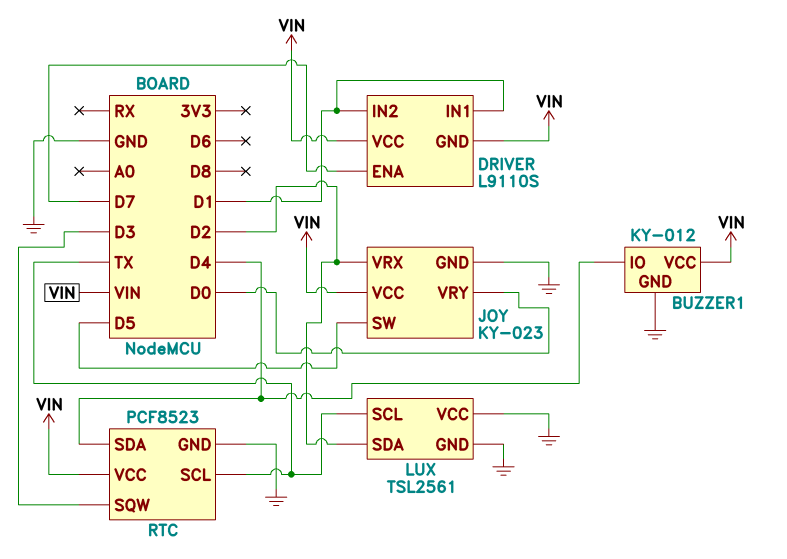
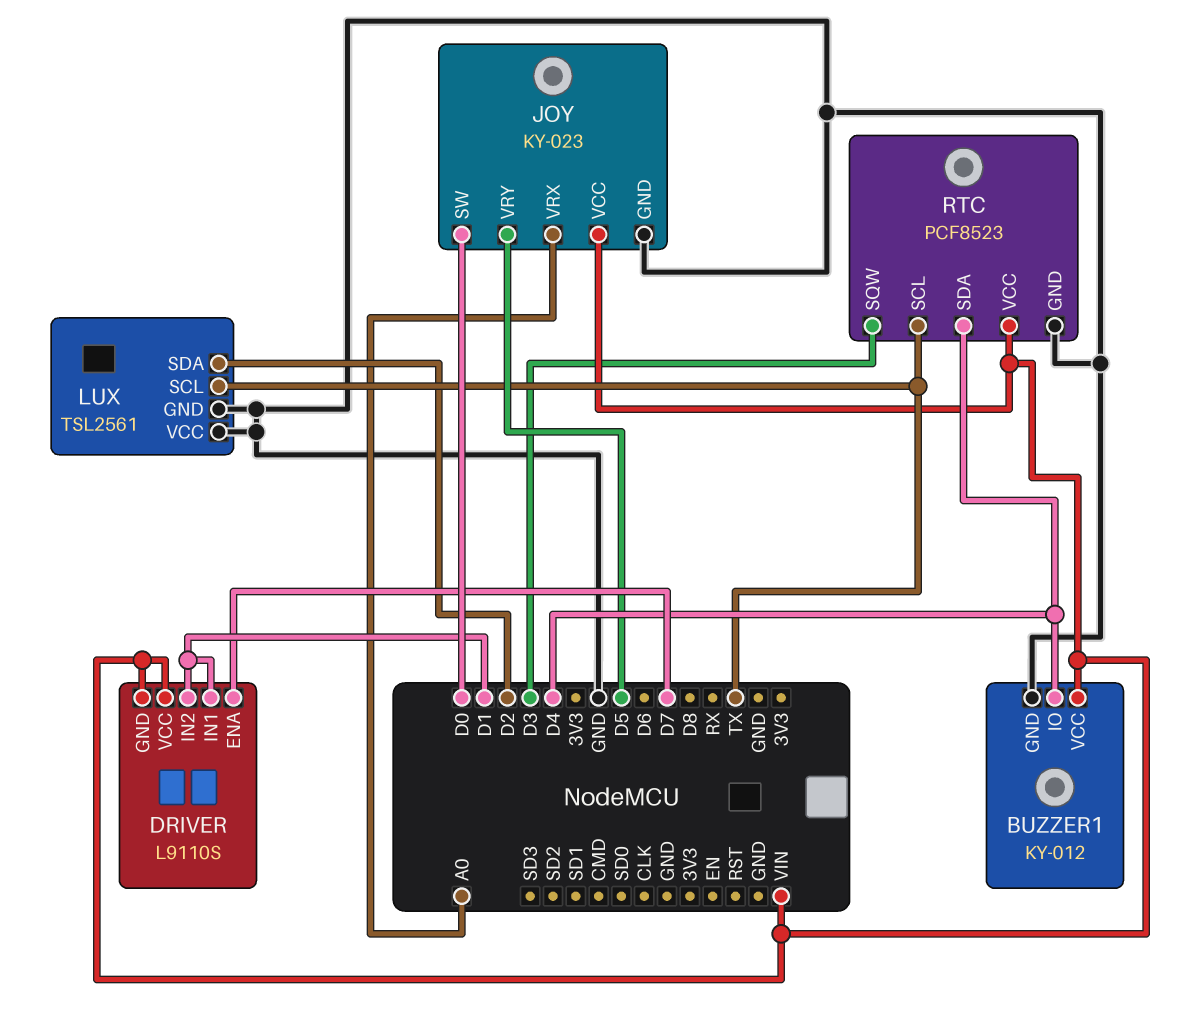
JOY pin SW: D5 -> D0
JOY pin VRX: D2 -> A0
JOY pin VRY: D0 -> D5

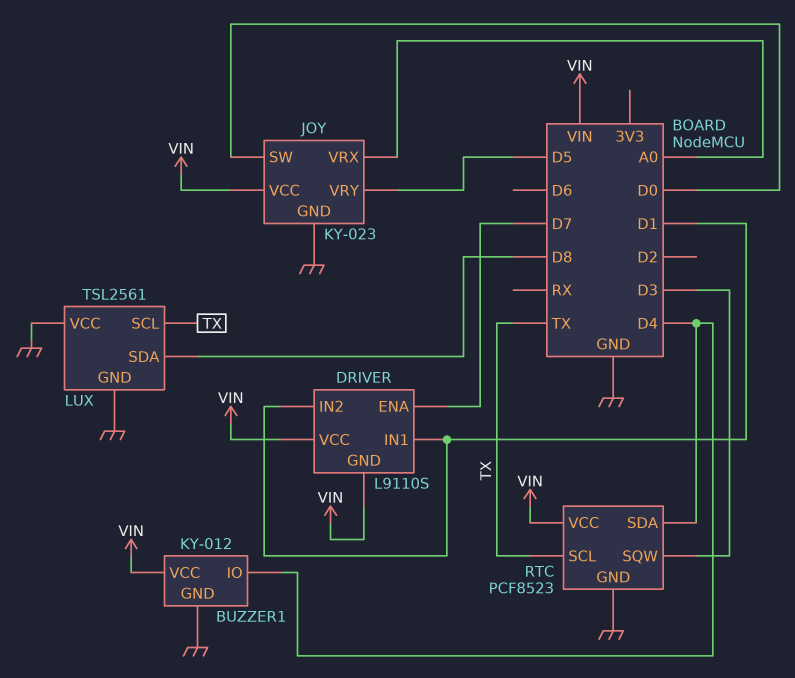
LUX pin SDA: D2 -> D8

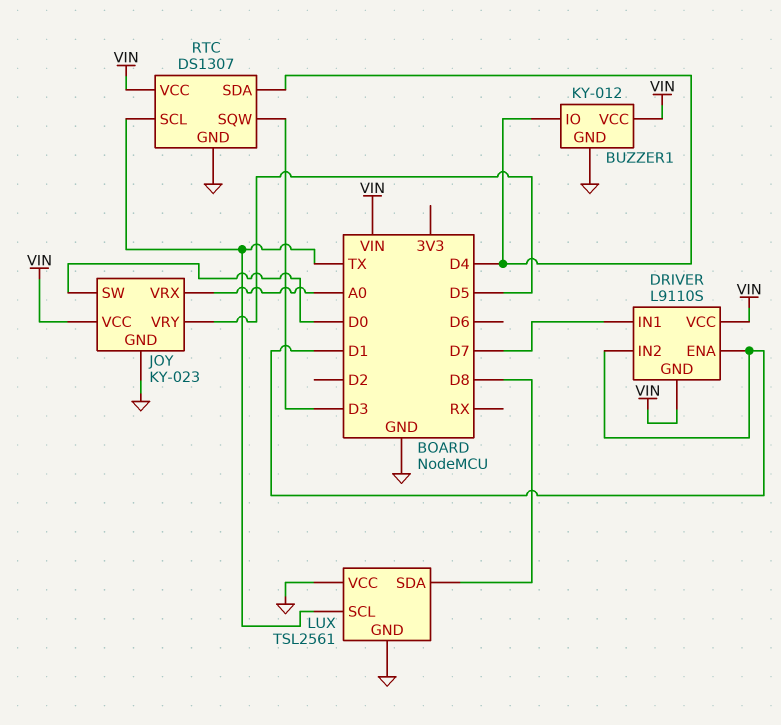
DRIVER pin ENA: D7 -> D1
DRIVER pin IN1: D1 -> D7
RTC: PCF8523 -> DS1307

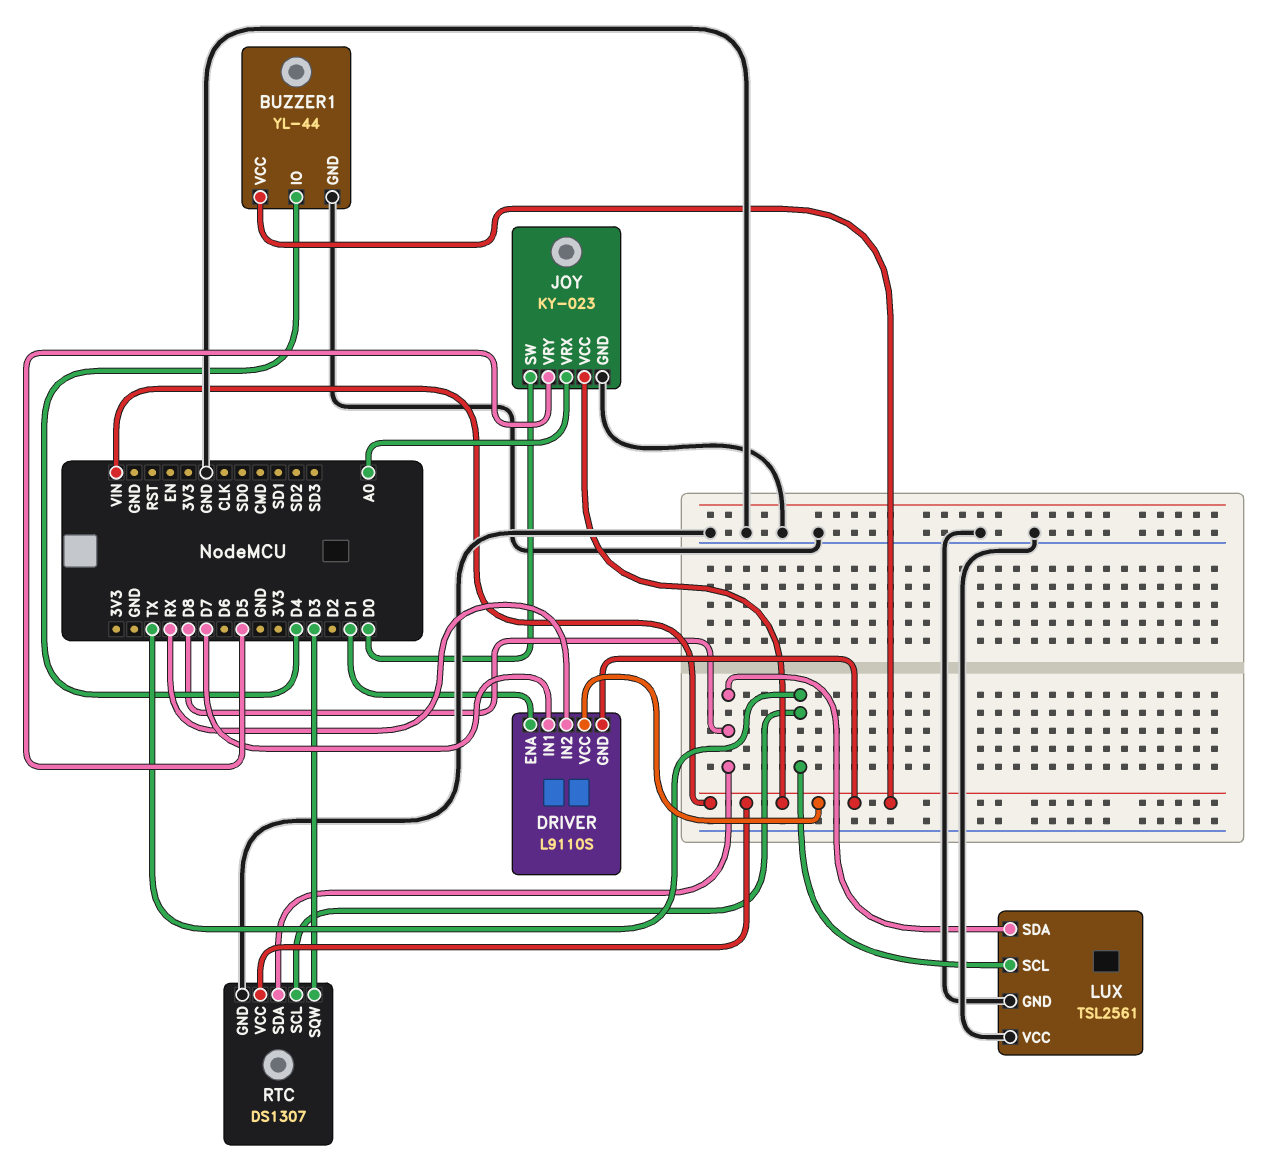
BUZZER1: KY-012 -> YL-44
DRIVER pin IN2: D1 -> RX
RTC pin SDA: D4 -> D8

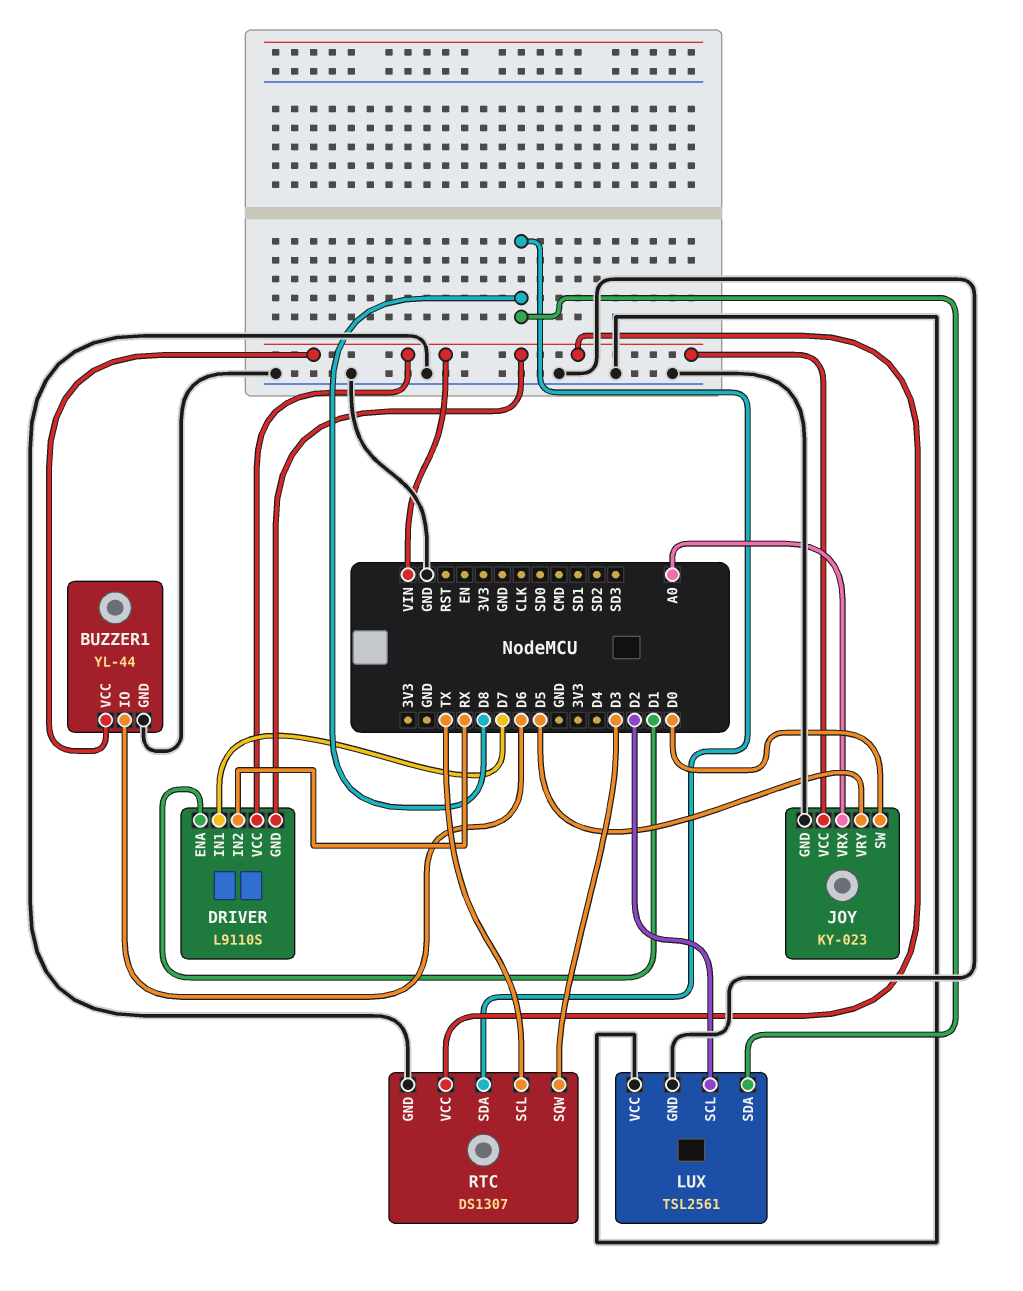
BUZZER1 pin IO: D4 -> D6
LUX pin SCL: TX -> D2

